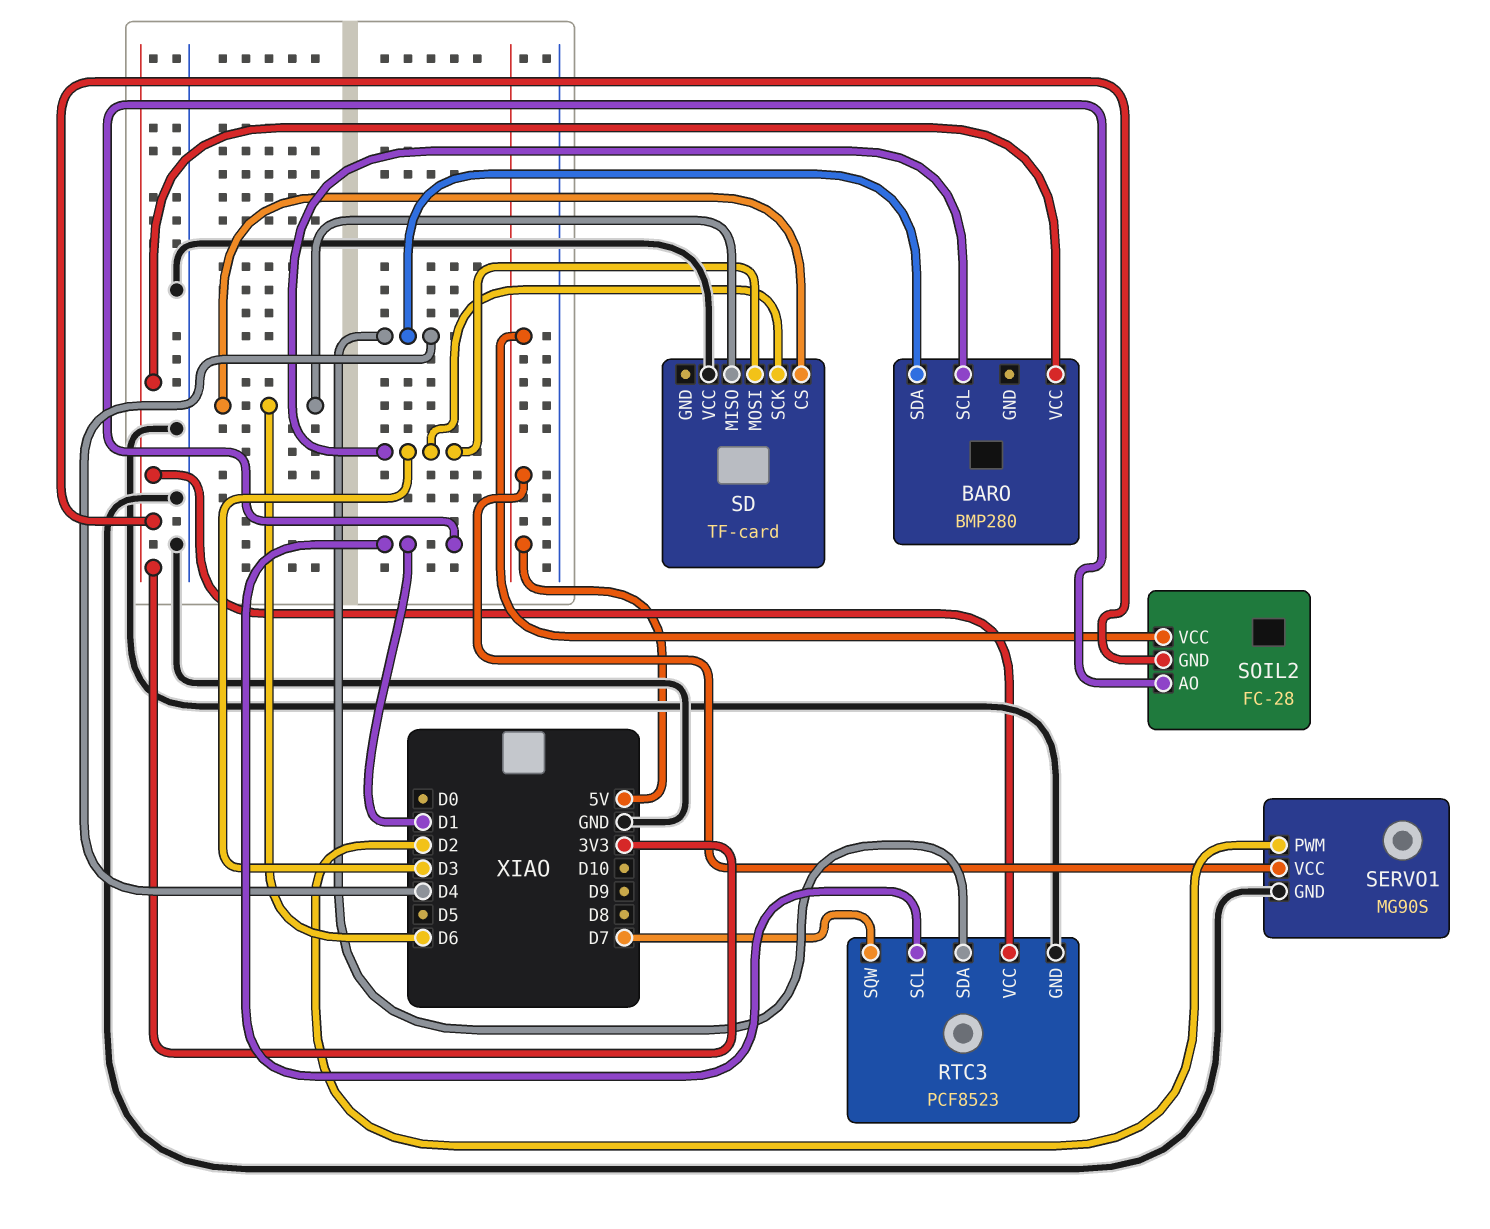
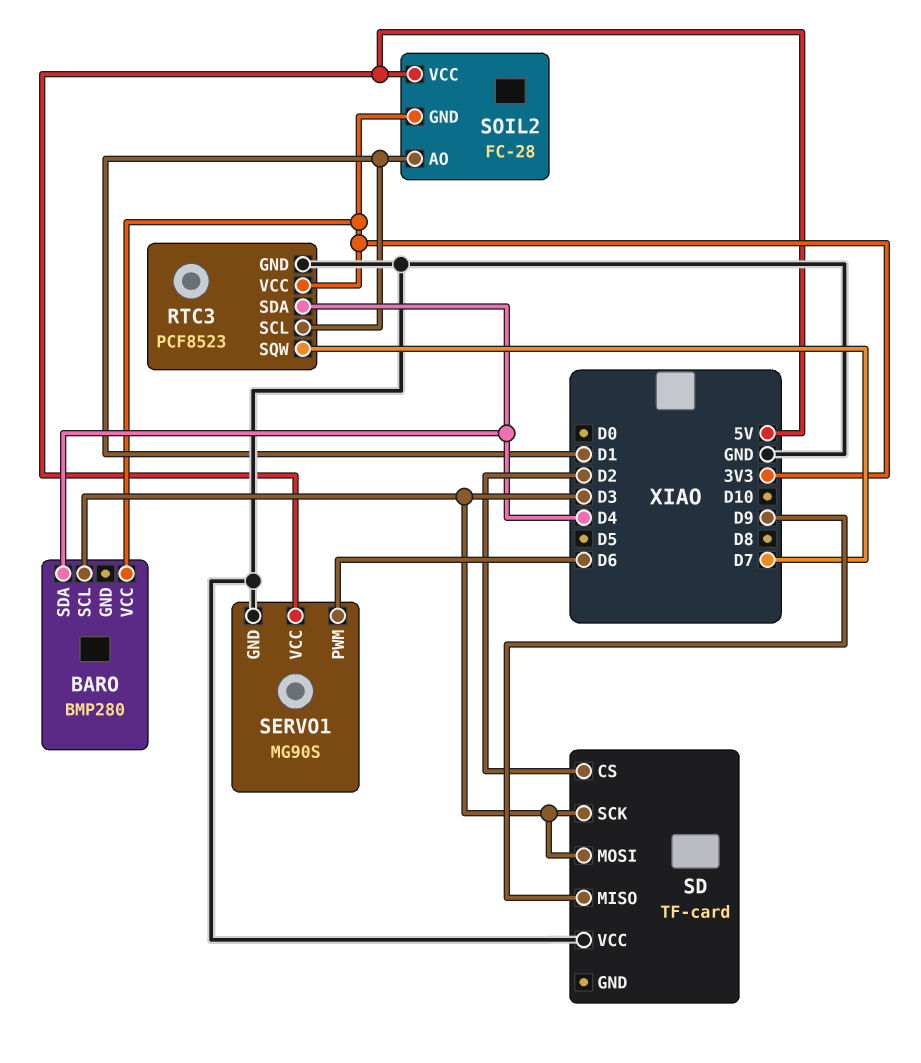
SD pin CS: D6 -> D2
SD pin MISO: D6 -> D9
SERVO1 pin PWM: D2 -> D6

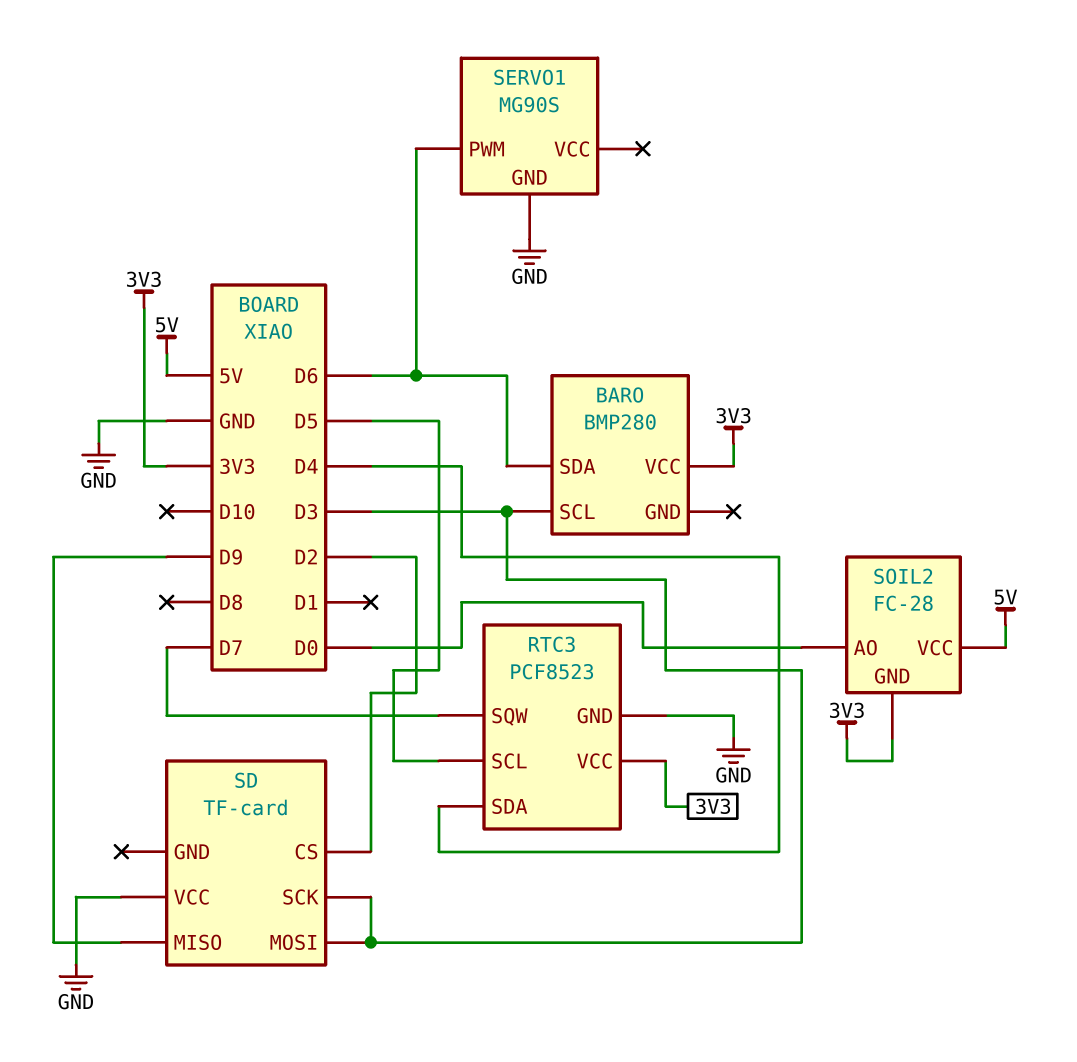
BARO pin SDA: D4 -> D6
RTC3 pin SCL: D1 -> D5
SERVO1 pin VCC: 5V -> none
SOIL2 pin AO: D1 -> D0

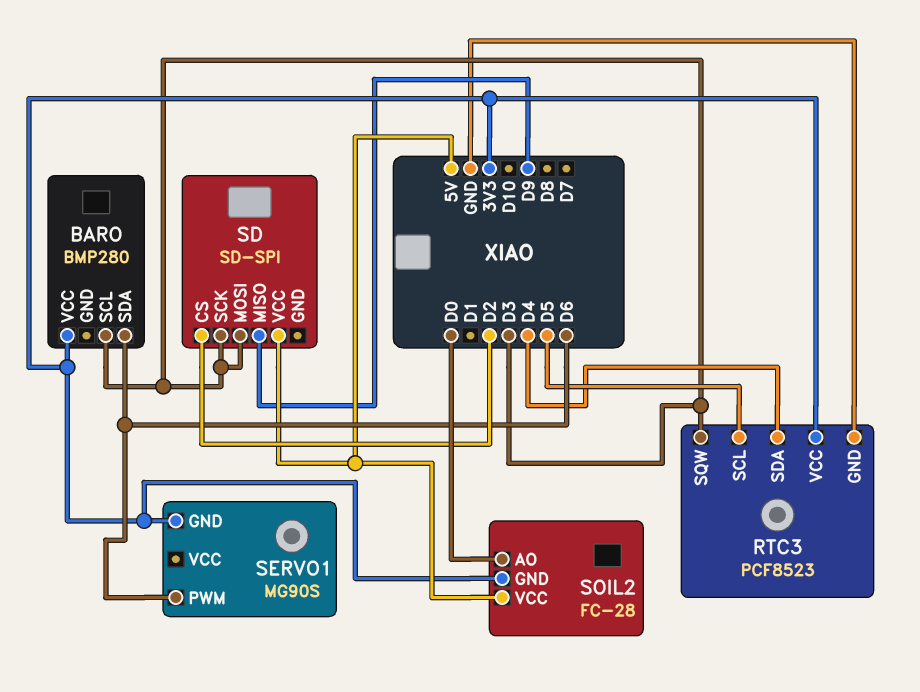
RTC3 pin SQW: D7 -> D3
SD: TF-card -> SD-SPI
SD pin VCC: GND -> 5V
SERVO1 pin GND: GND -> 3V3

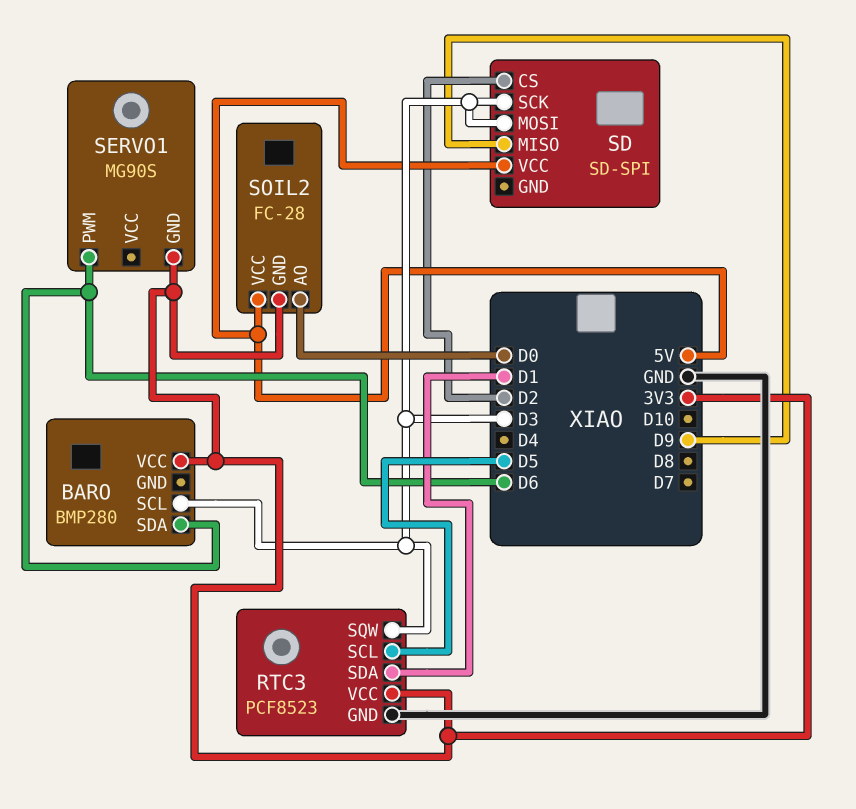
RTC3 pin SDA: D4 -> D1

